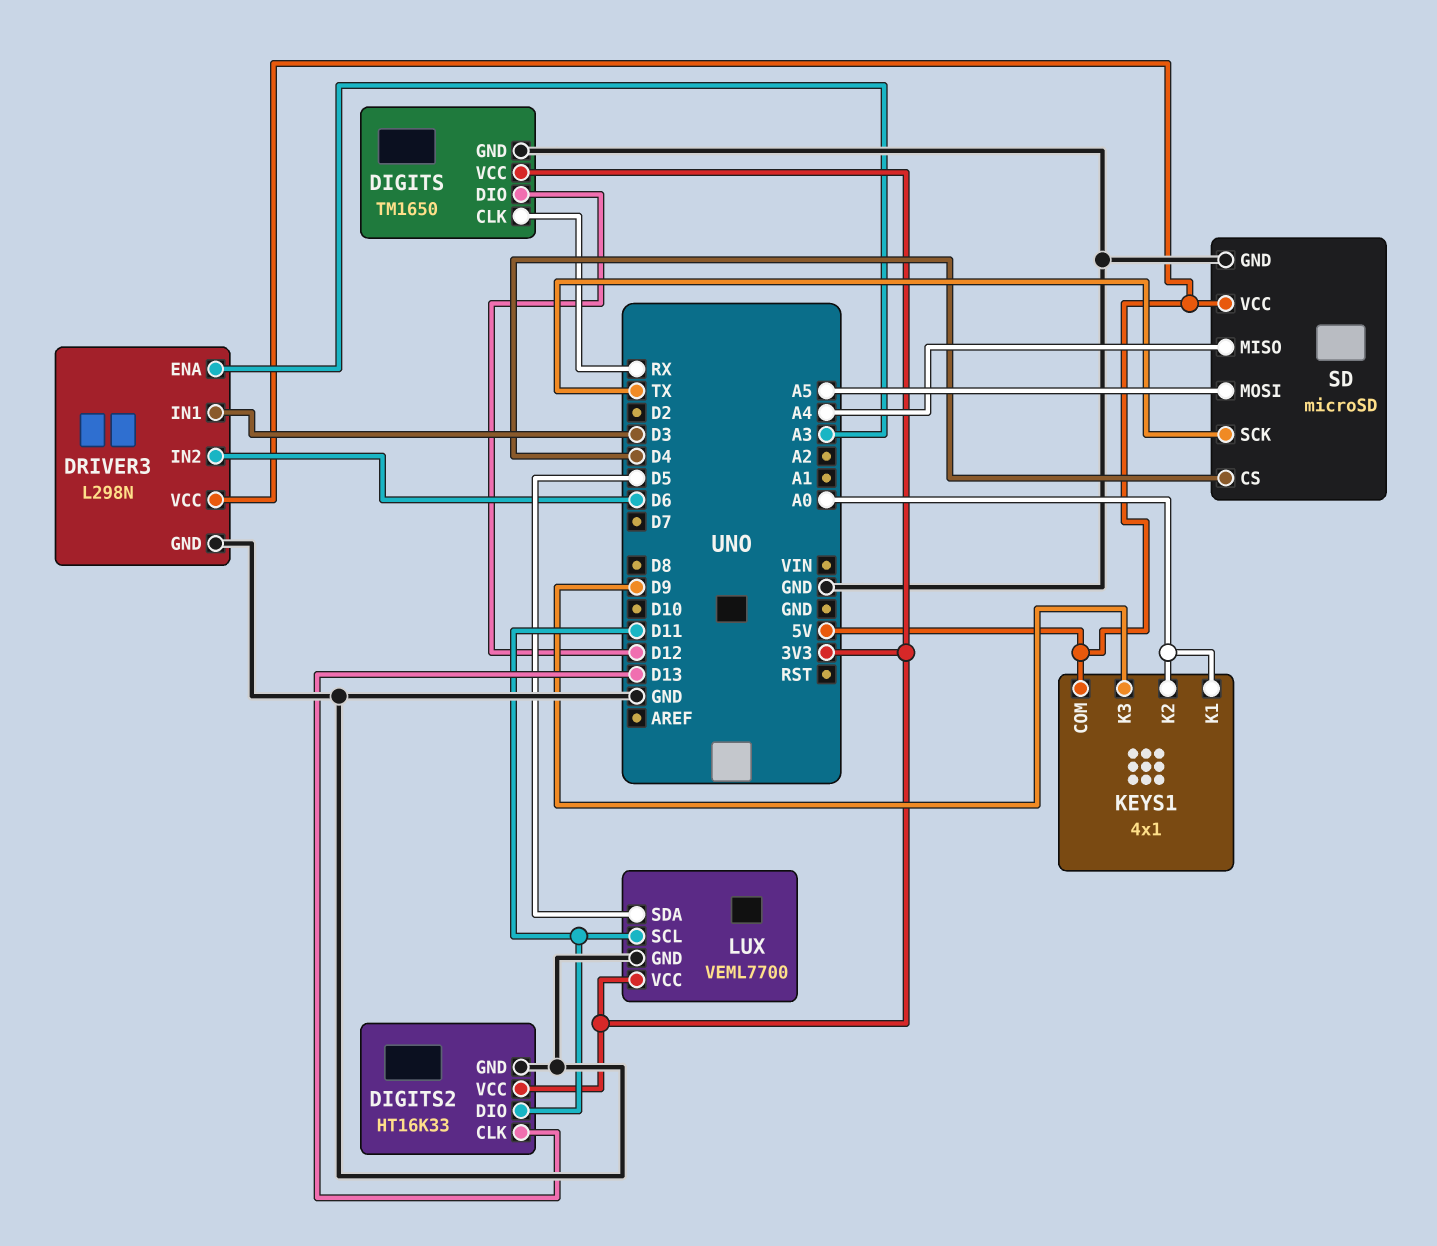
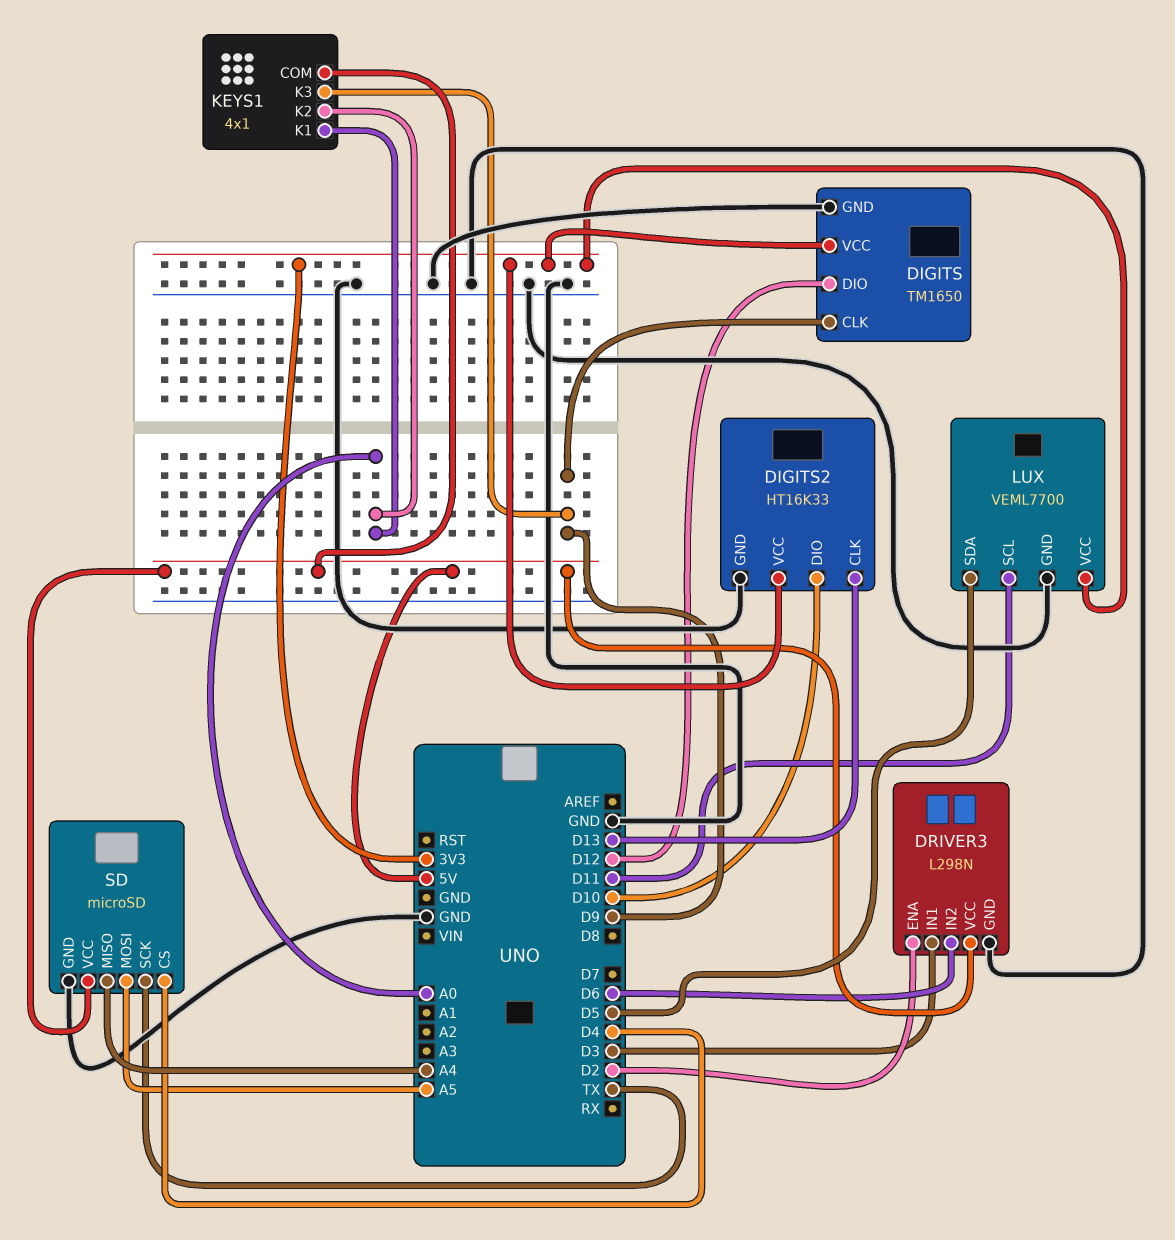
DIGITS pin CLK: RX -> D9
DIGITS2 pin DIO: D11 -> D10
DRIVER3 pin ENA: A3 -> D2

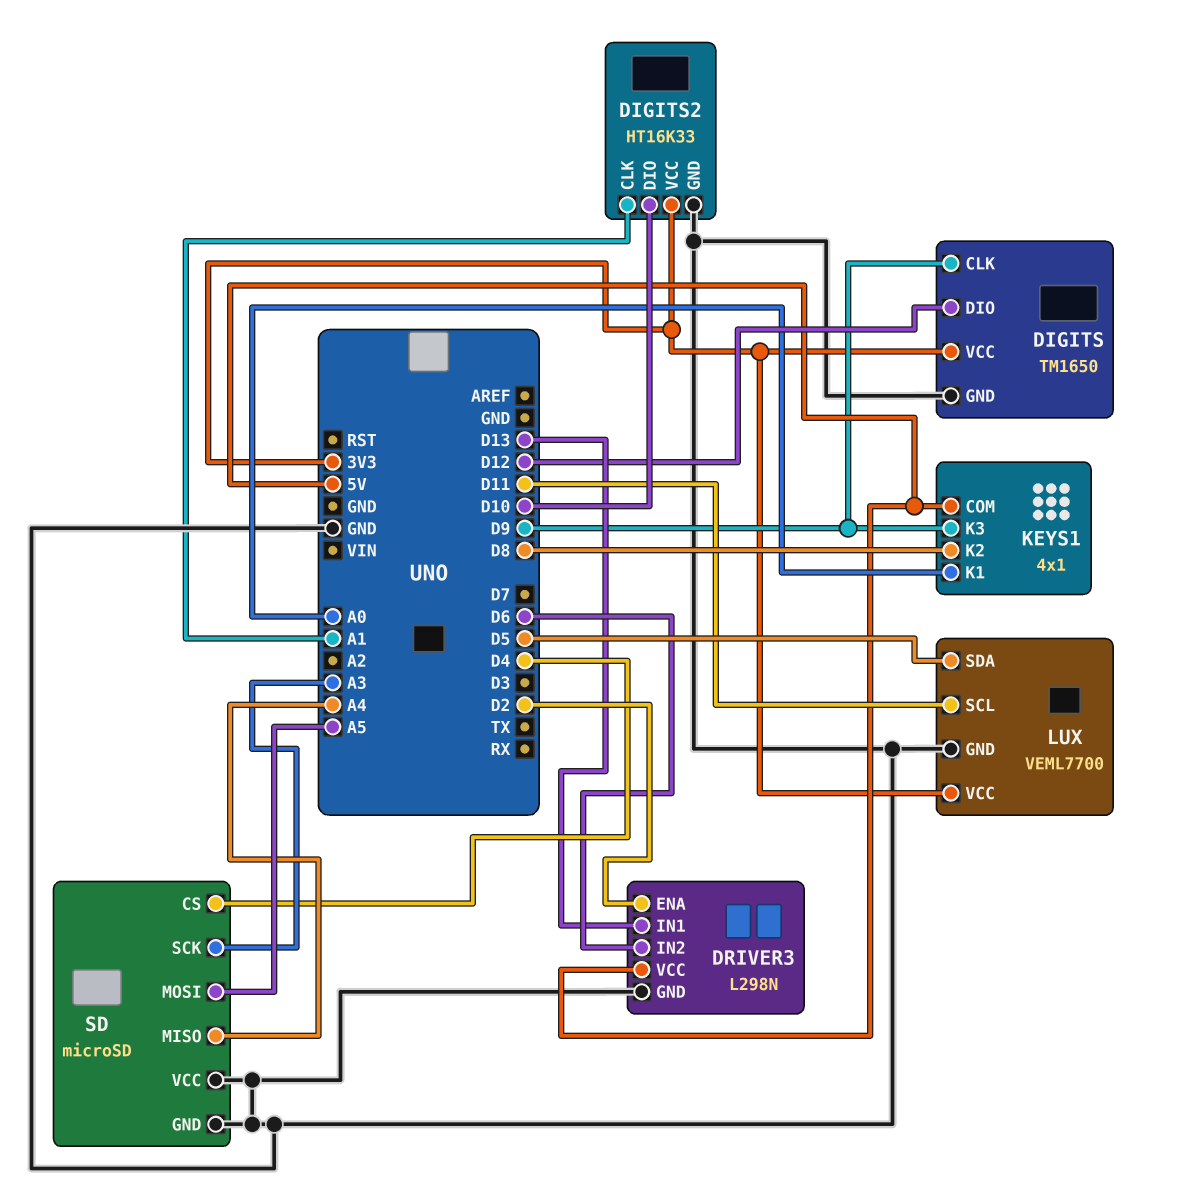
DIGITS2 pin CLK: D13 -> A1
DRIVER3 pin IN1: D3 -> D13
KEYS1 pin K2: A0 -> D8
SD pin SCK: TX -> A3
SD pin VCC: 5V -> GND

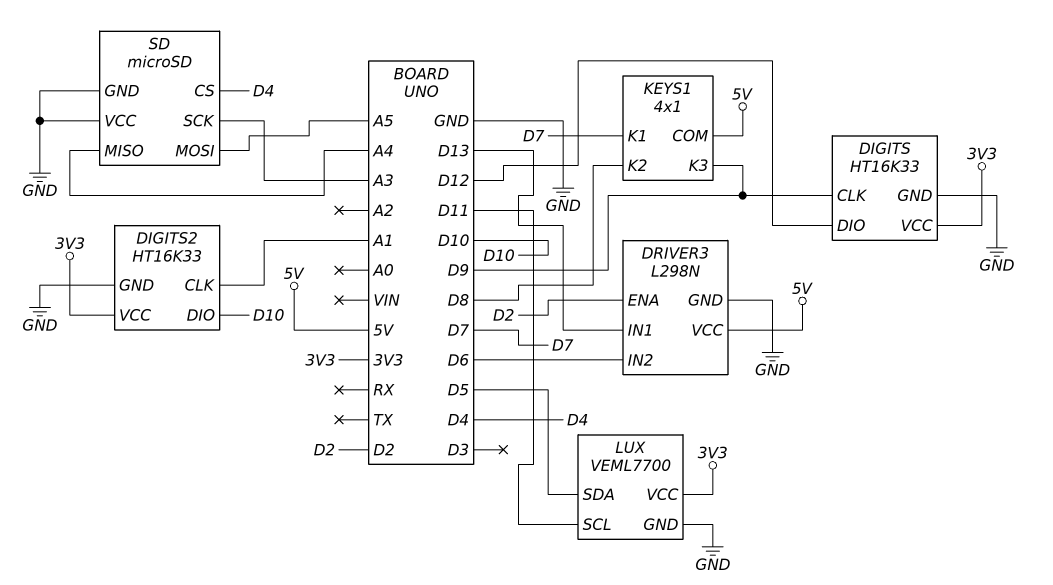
DIGITS: TM1650 -> HT16K33
KEYS1 pin K1: A0 -> D7

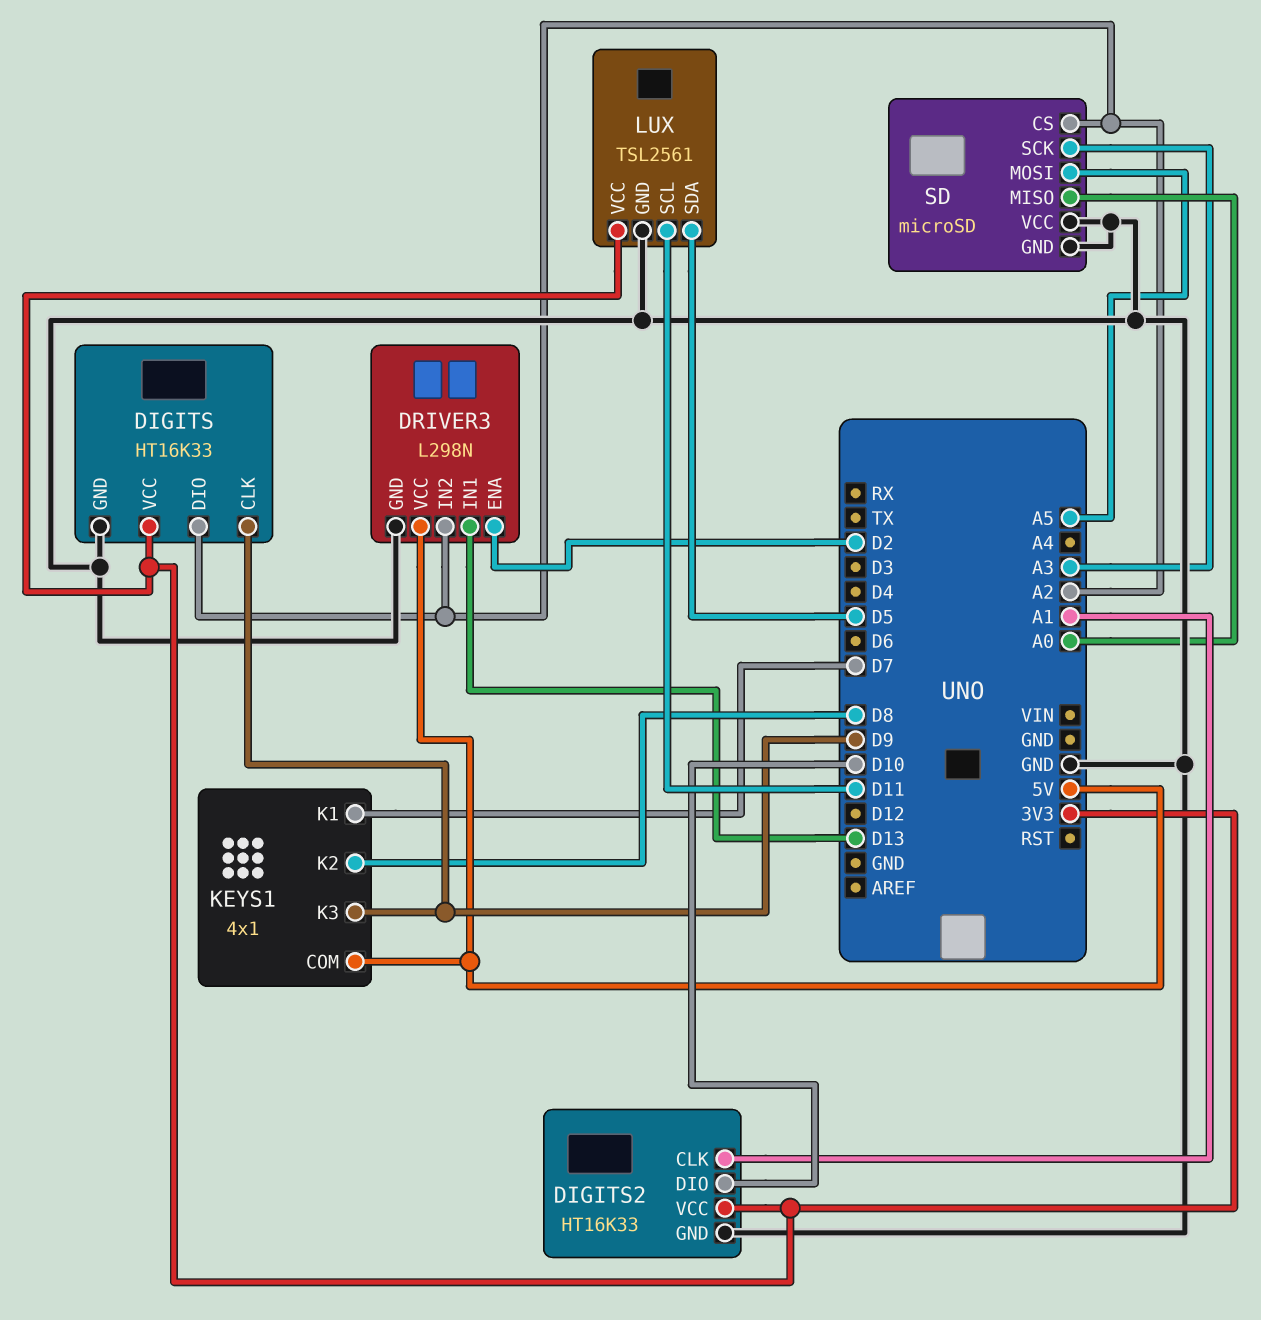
DIGITS pin DIO: D12 -> A2
DRIVER3 pin IN2: D6 -> A2
LUX: VEML7700 -> TSL2561
SD pin CS: D4 -> A2
SD pin MISO: A4 -> A0

